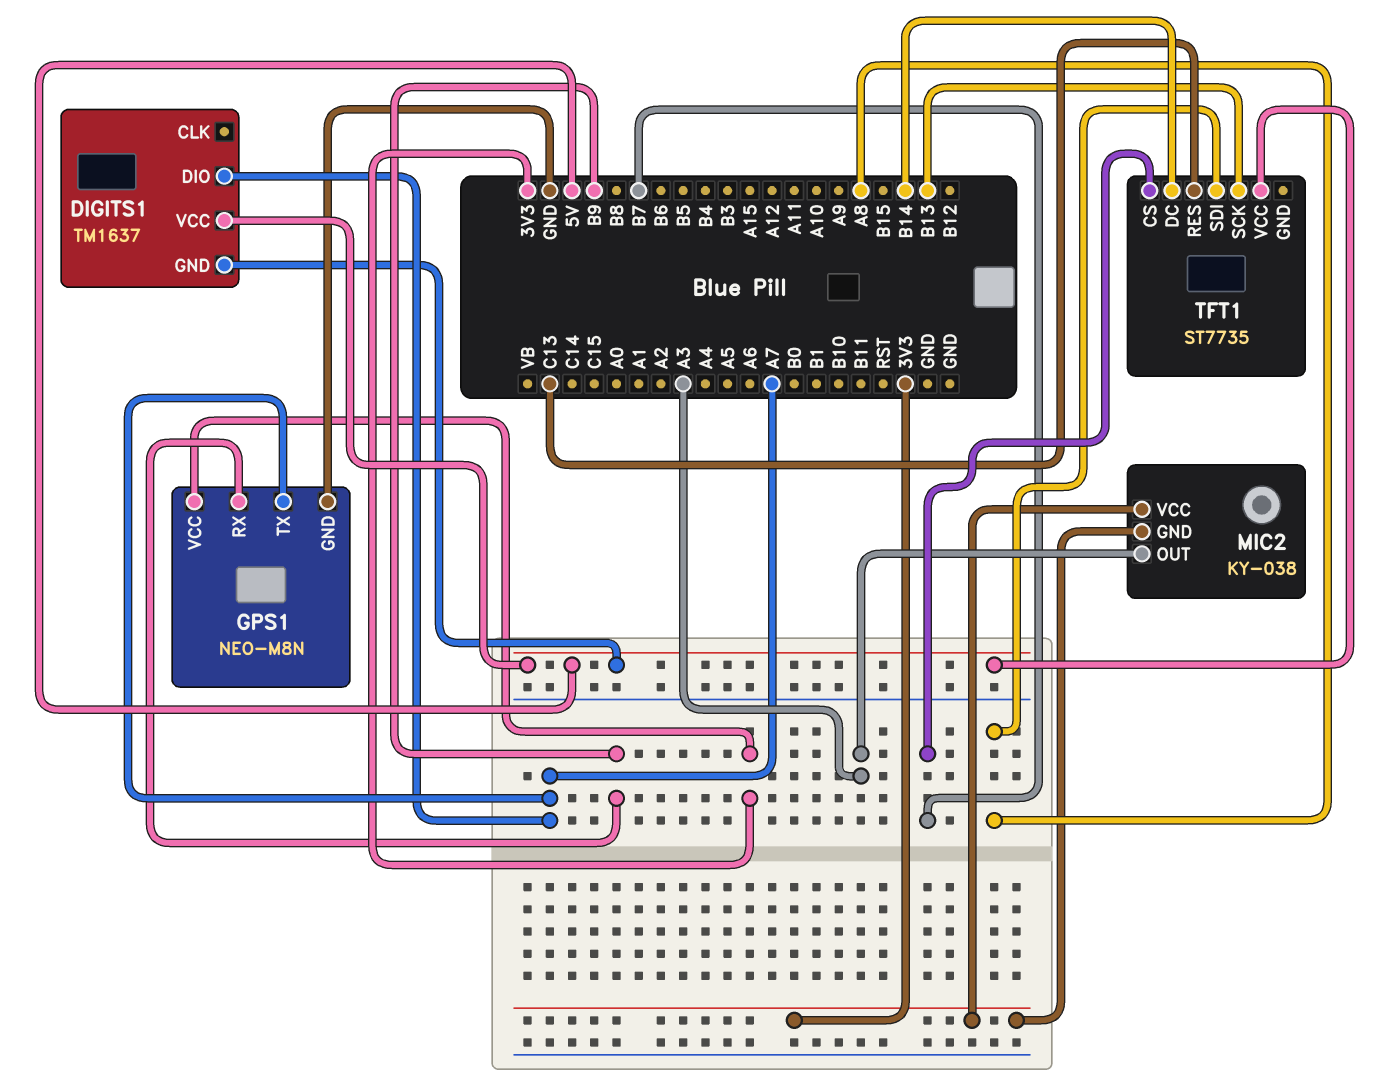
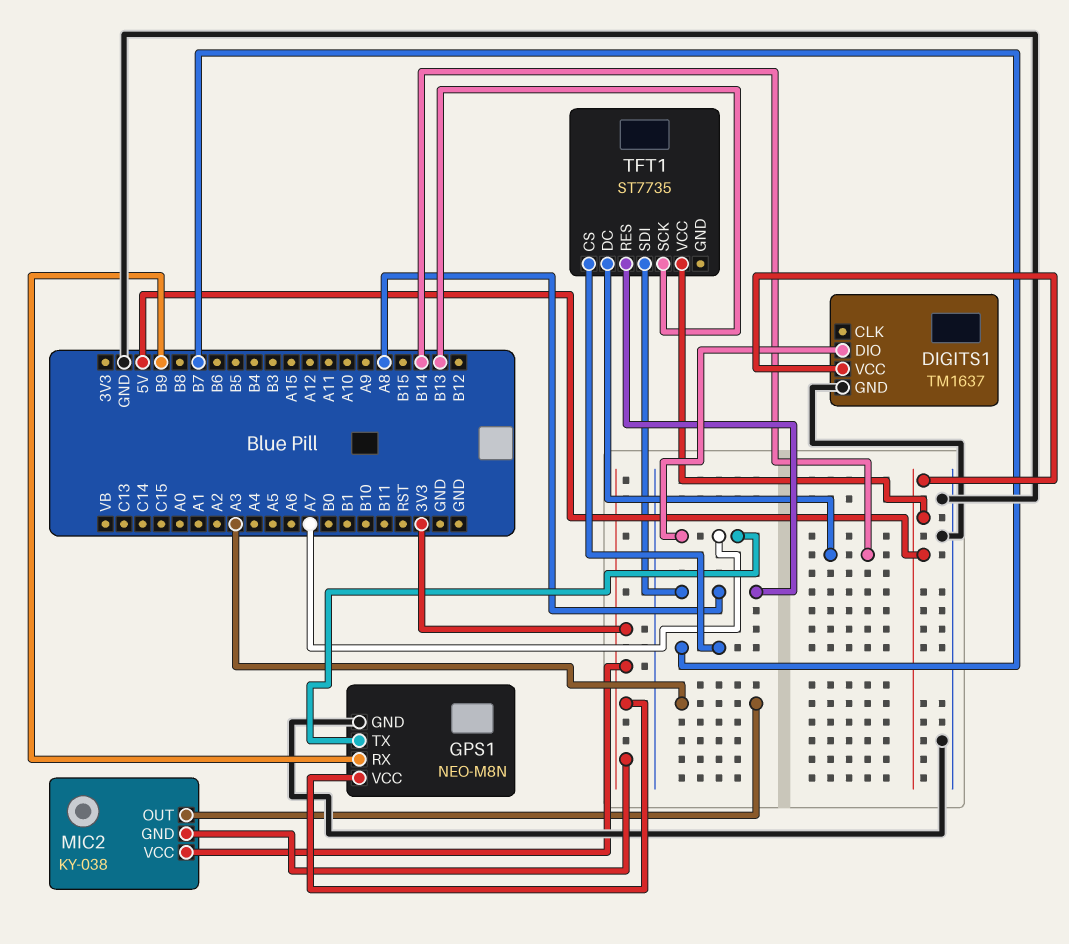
DIGITS1 pin GND: 5V -> GND
TFT1 pin RES: C13 -> A8

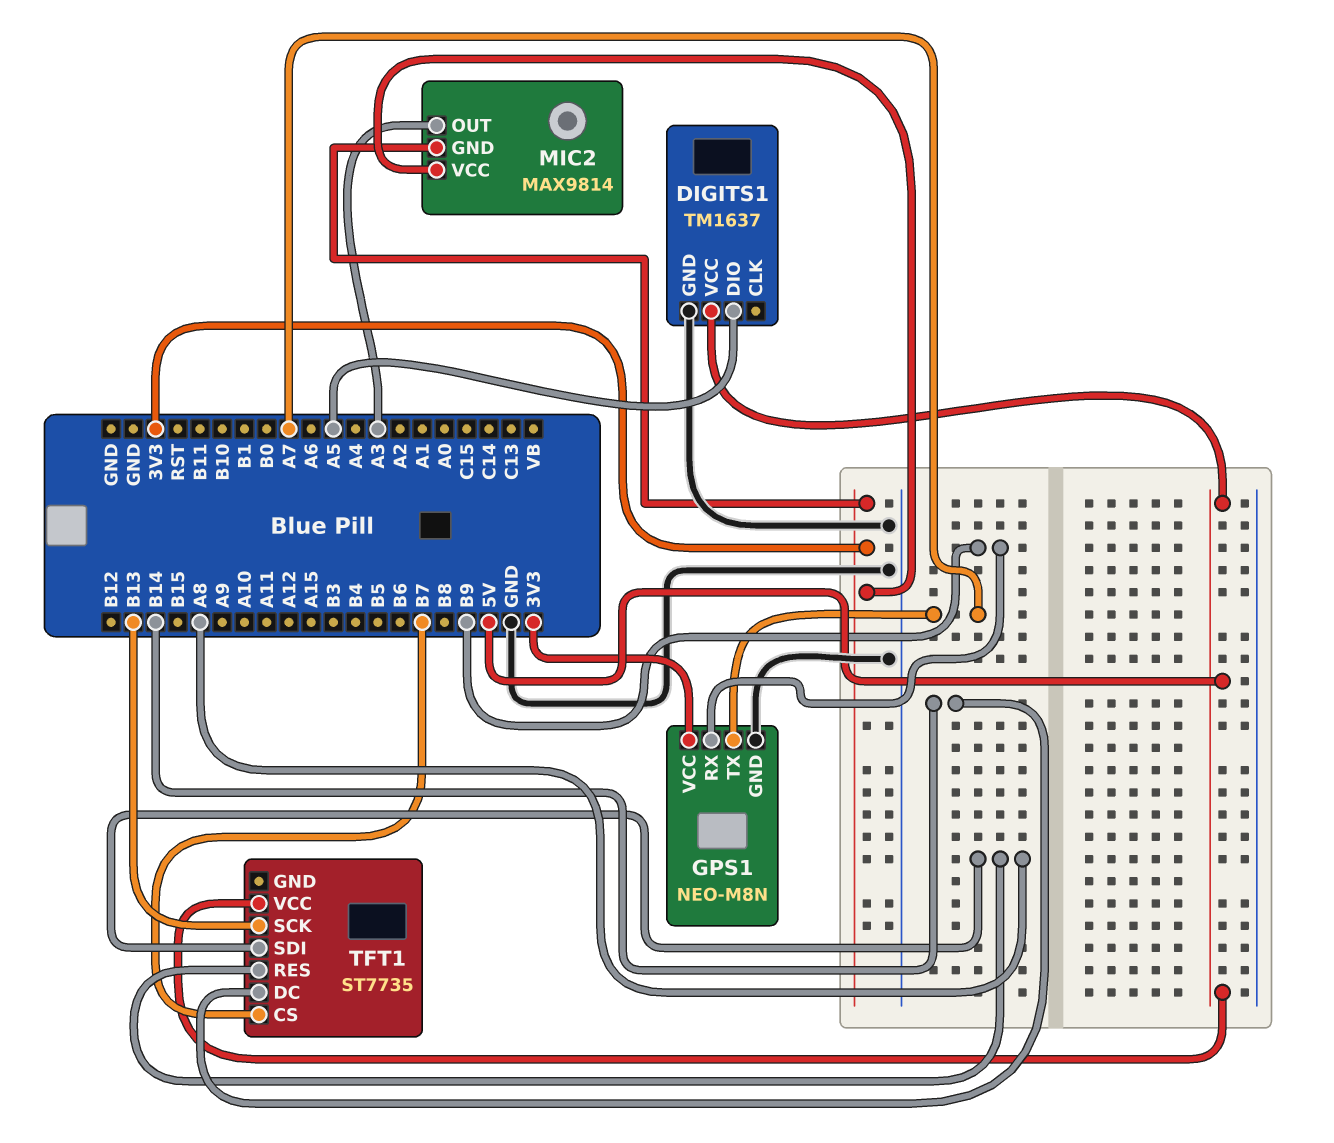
DIGITS1 pin DIO: A7 -> A5
MIC2: KY-038 -> MAX9814

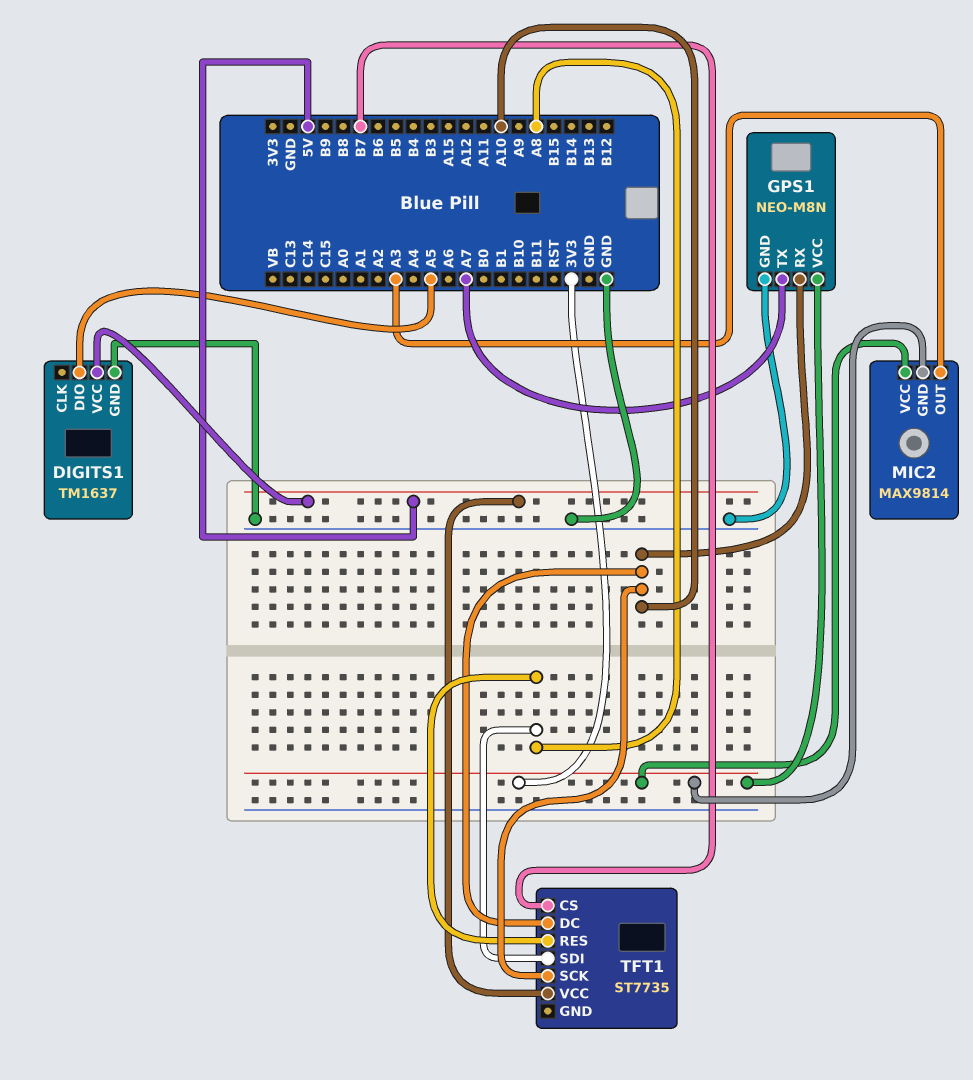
GPS1 pin RX: B9 -> A10
TFT1 pin DC: B14 -> A10
TFT1 pin SCK: B13 -> A10

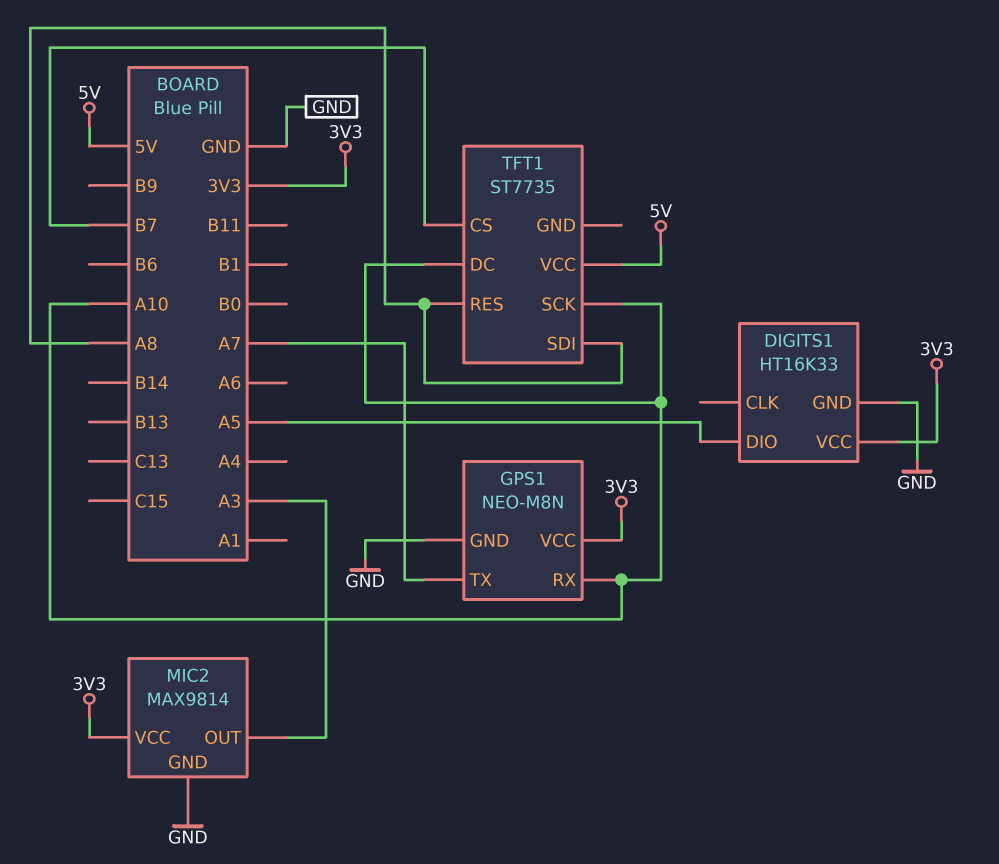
DIGITS1: TM1637 -> HT16K33
DIGITS1 pin VCC: 5V -> 3V3
MIC2 pin GND: 3V3 -> GND

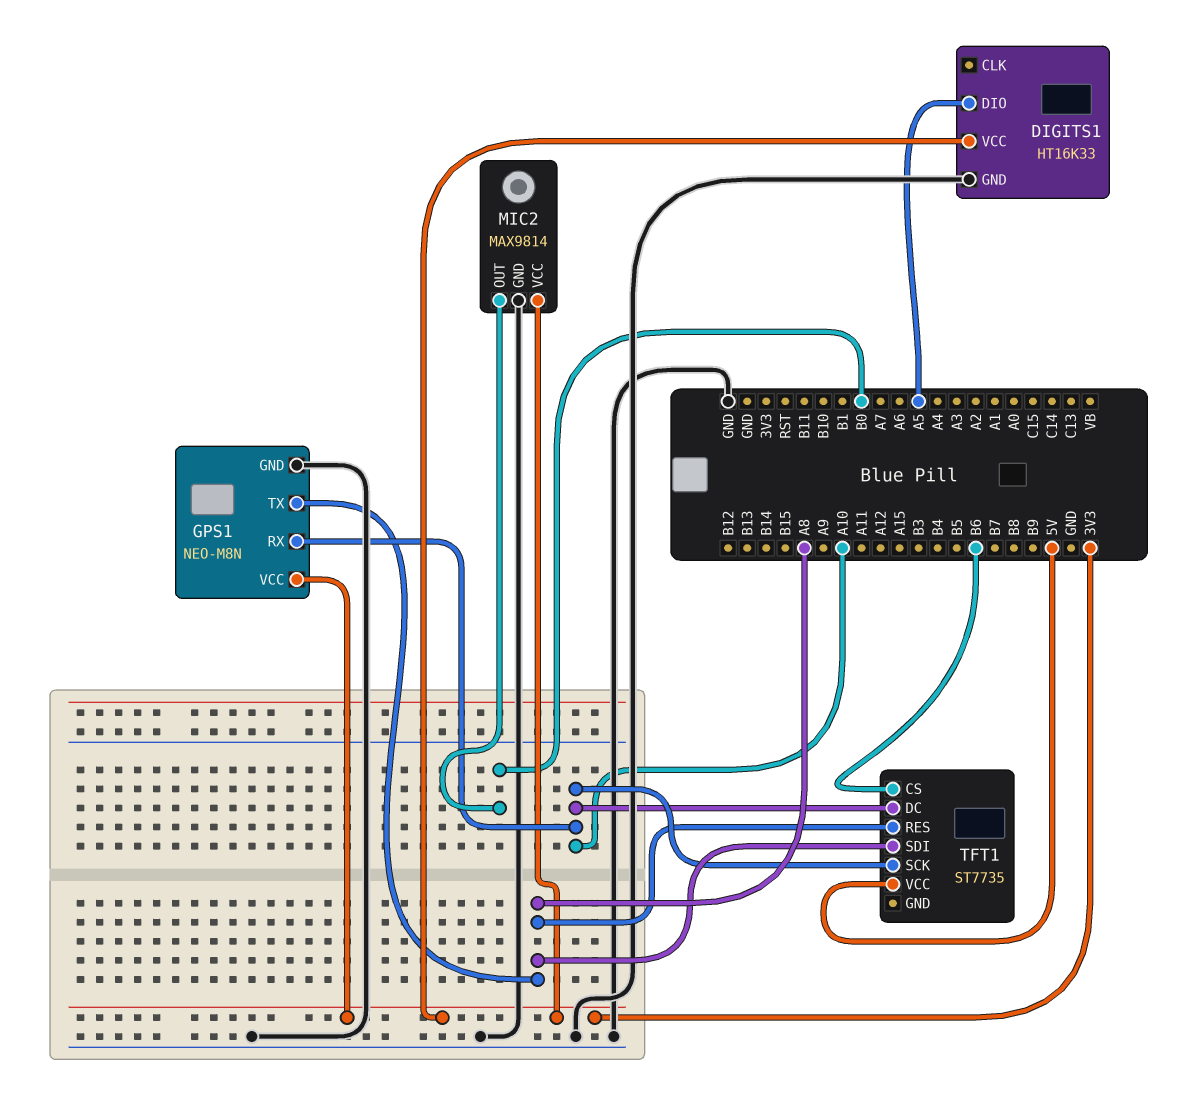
GPS1 pin TX: A7 -> A8
MIC2 pin OUT: A3 -> B0
TFT1 pin CS: B7 -> B6

